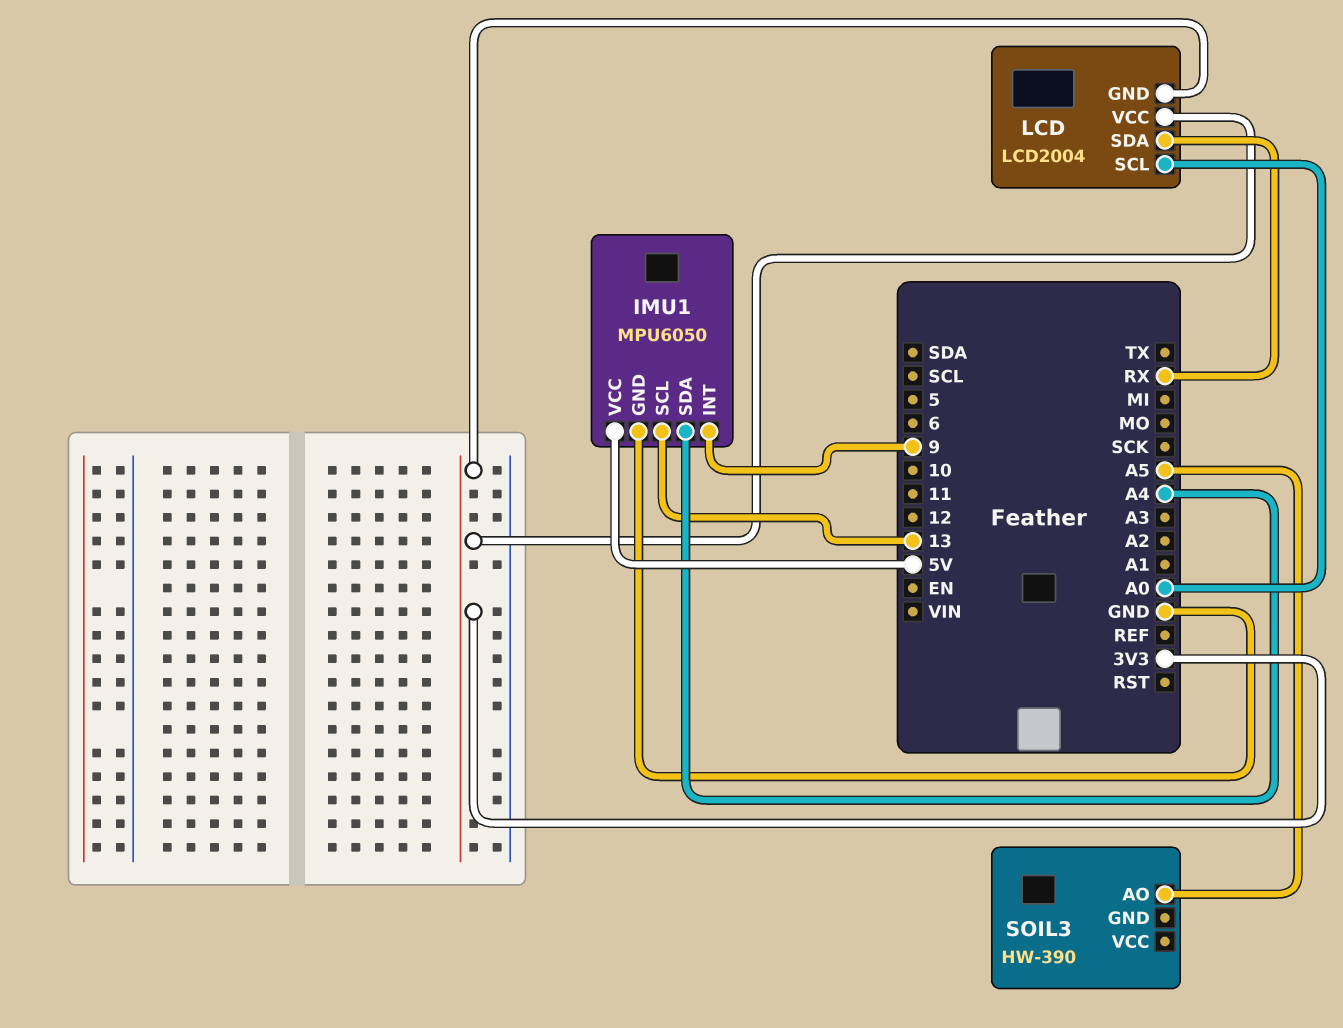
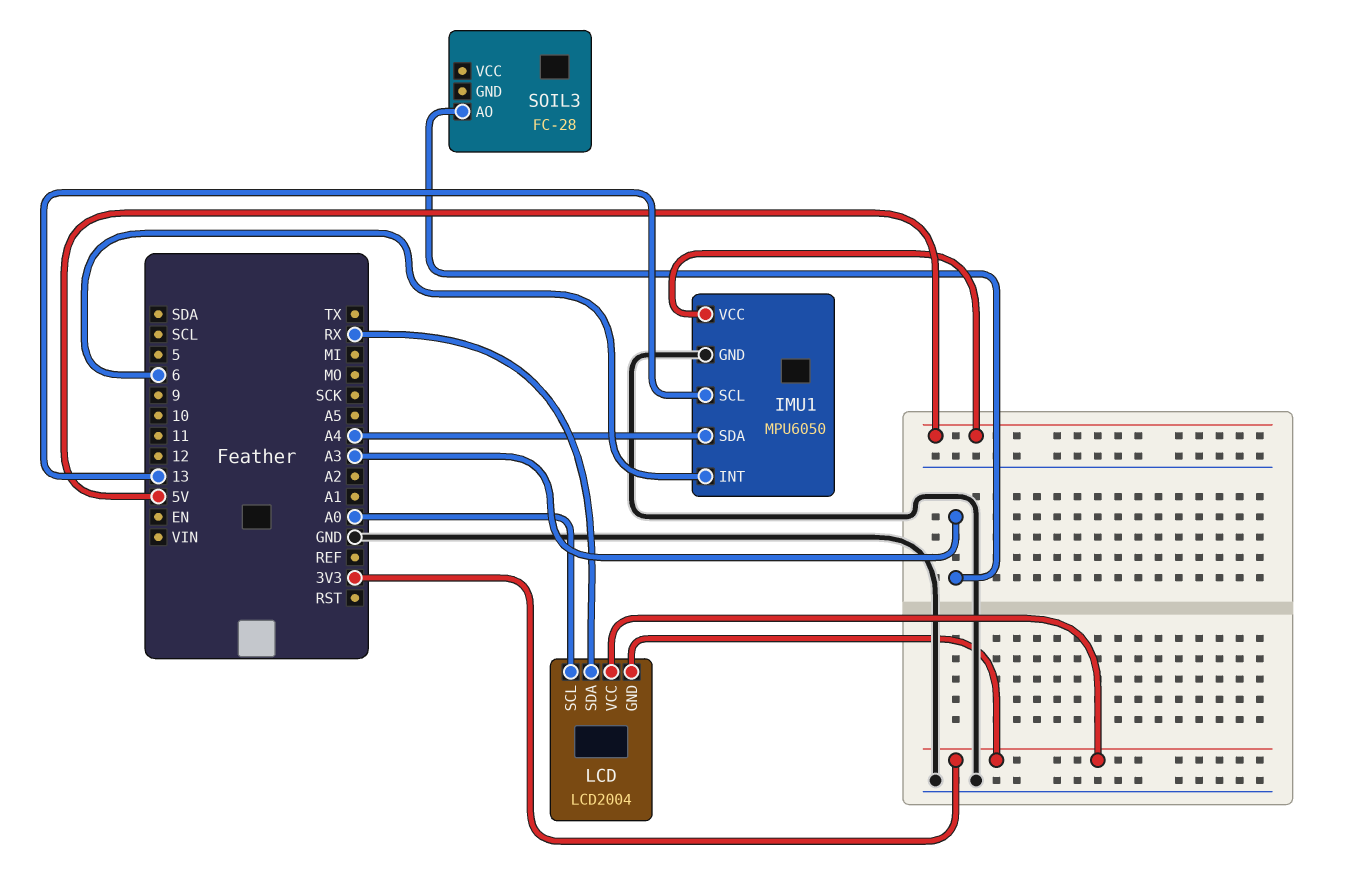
IMU1 pin INT: 9 -> 6
SOIL3: HW-390 -> FC-28
SOIL3 pin AO: A5 -> A3

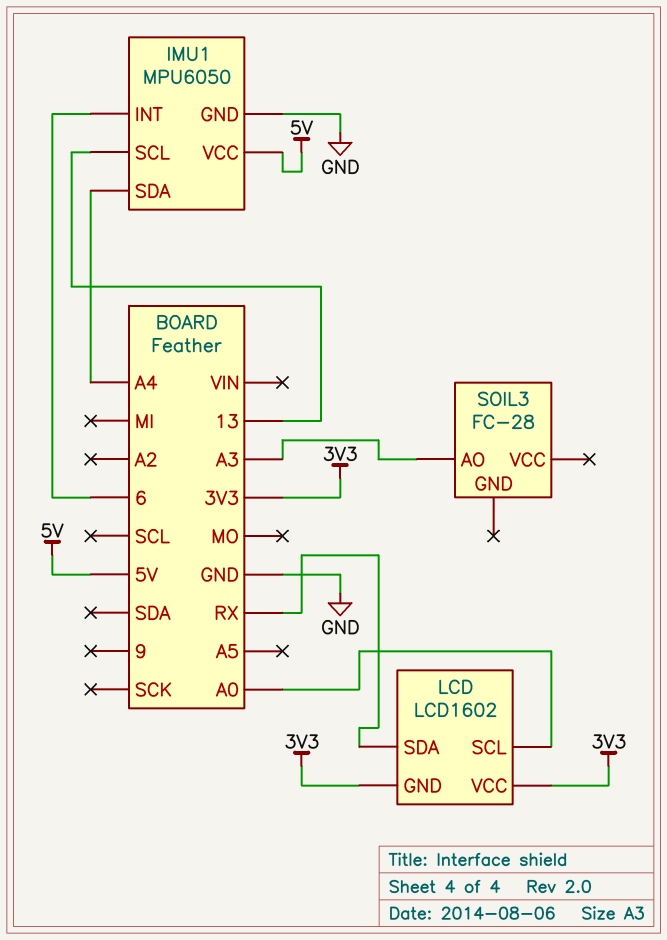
LCD: LCD2004 -> LCD1602

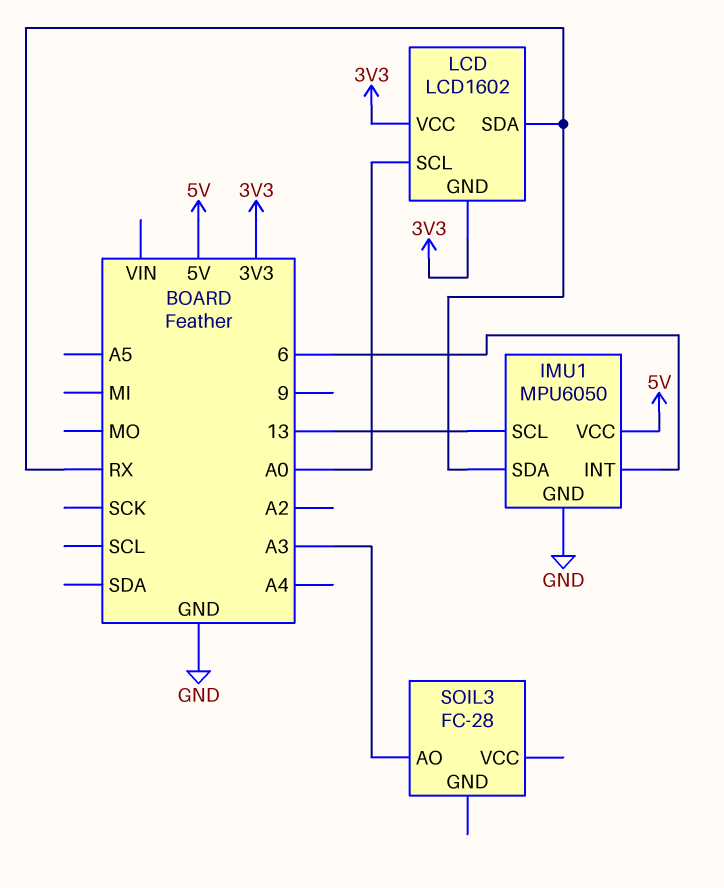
IMU1 pin SDA: A4 -> RX

